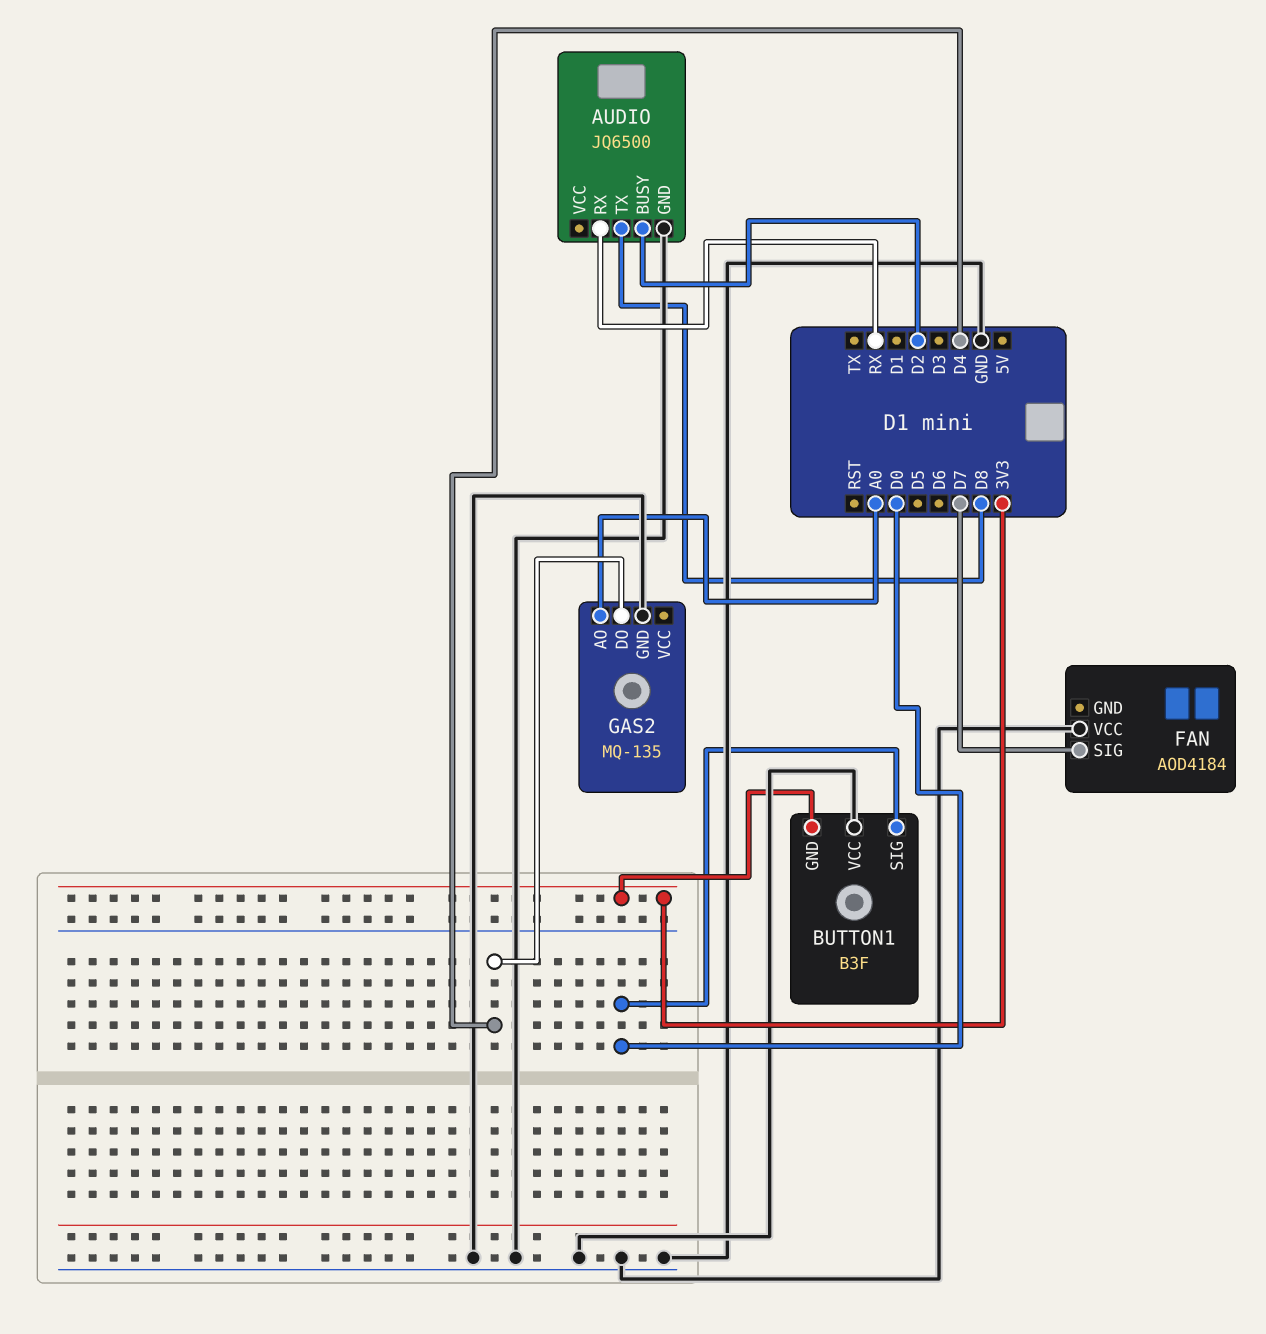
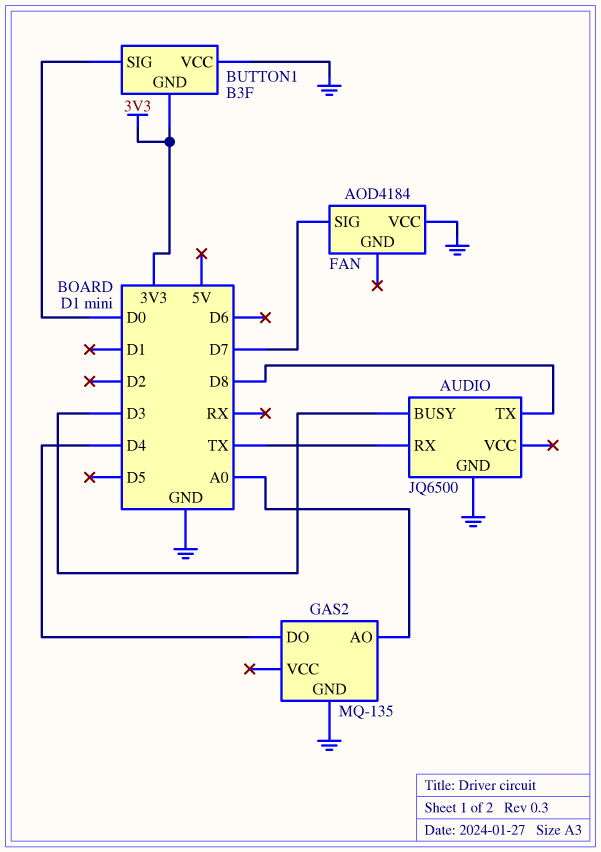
AUDIO pin BUSY: D2 -> D3
AUDIO pin RX: RX -> TX

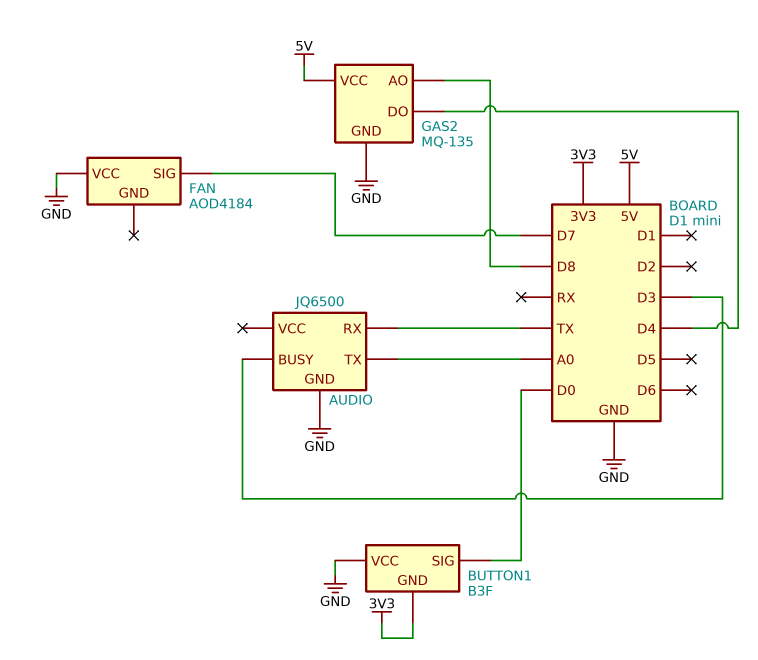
AUDIO pin TX: D8 -> A0
GAS2 pin AO: A0 -> D8
GAS2 pin VCC: none -> 5V

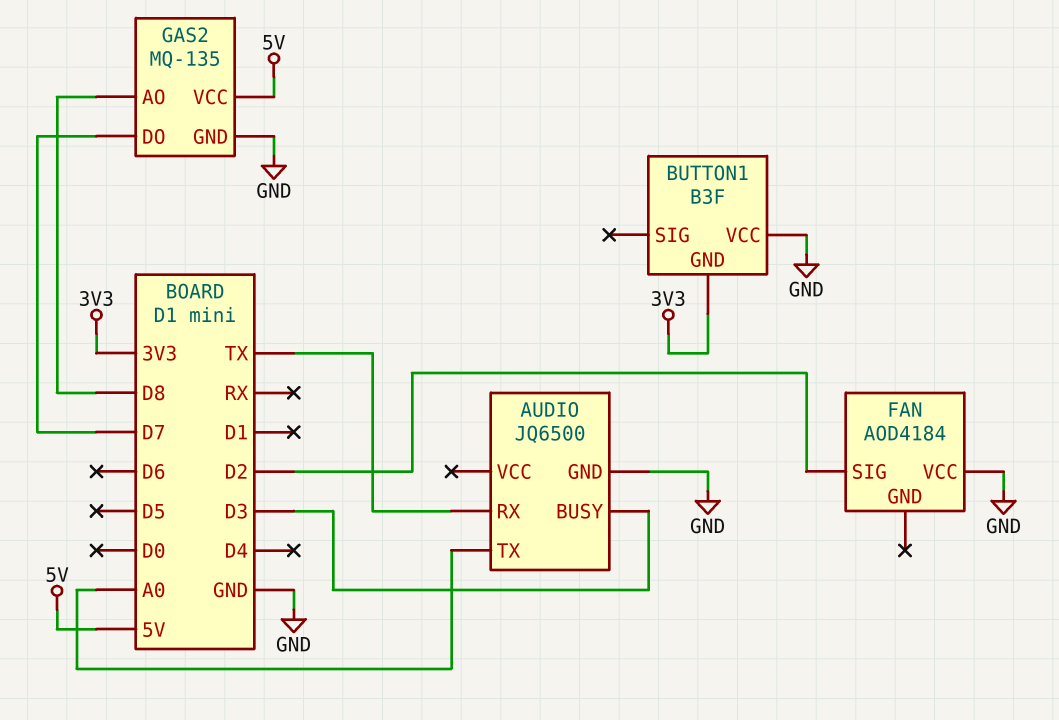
BUTTON1 pin SIG: D0 -> none
FAN pin SIG: D7 -> D2
GAS2 pin DO: D4 -> D7

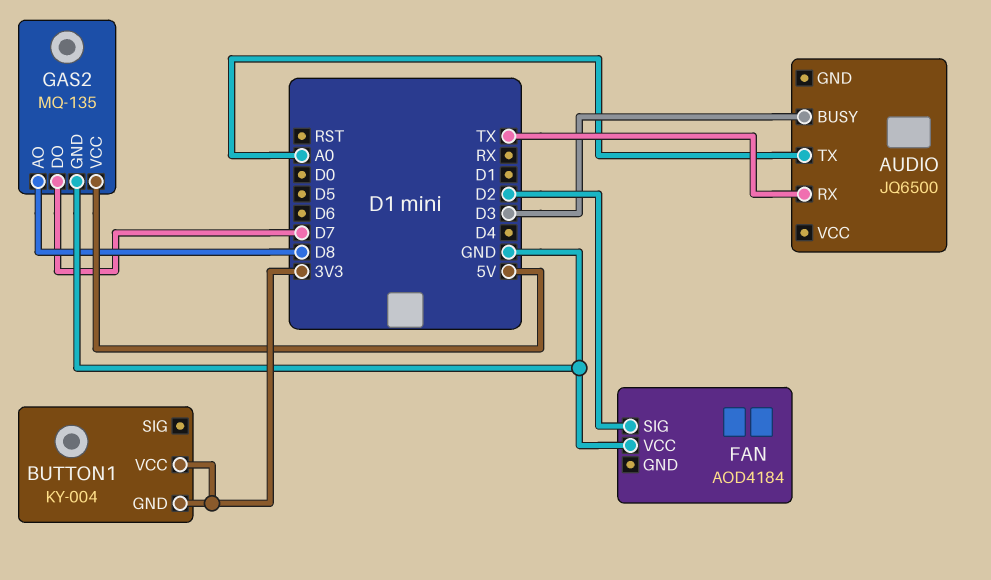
AUDIO pin GND: GND -> none
BUTTON1: B3F -> KY-004
BUTTON1 pin VCC: GND -> 3V3

